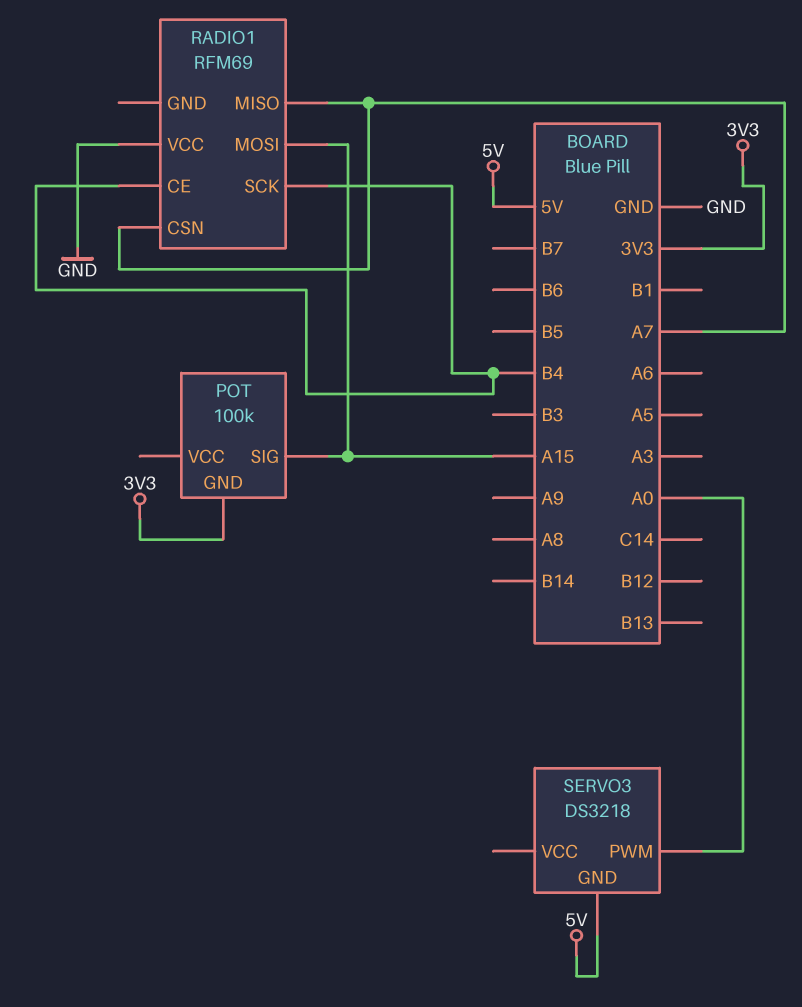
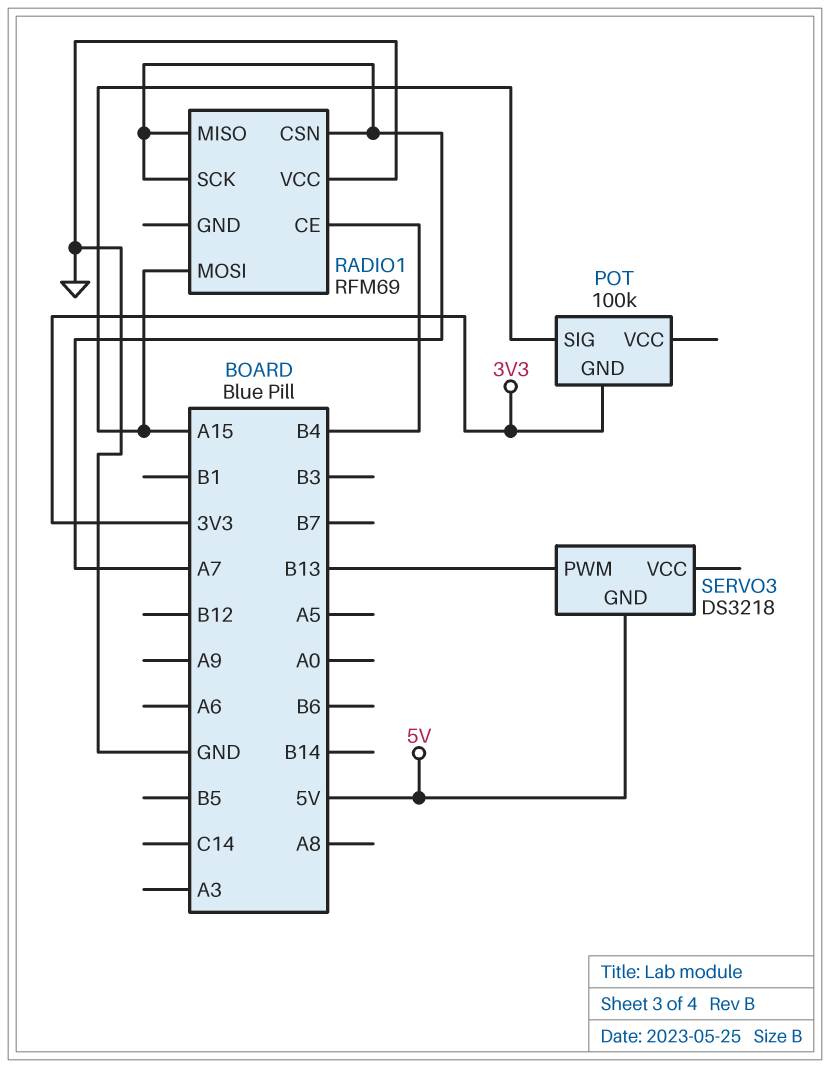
RADIO1 pin SCK: B4 -> A7
SERVO3 pin PWM: A0 -> B13

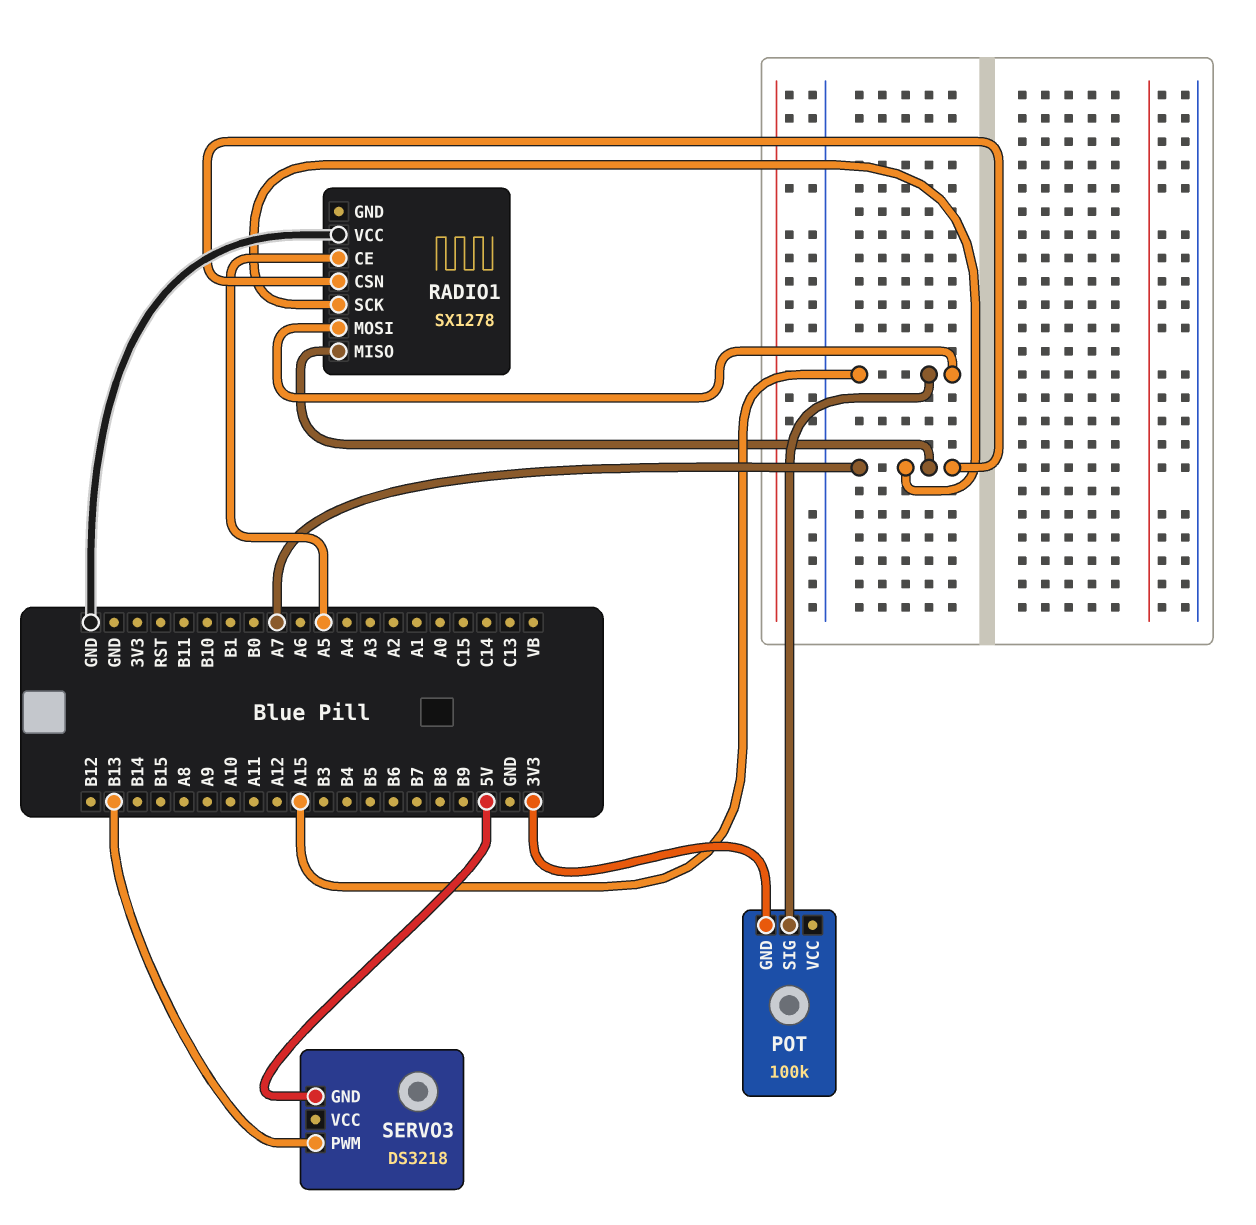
RADIO1: RFM69 -> SX1278
RADIO1 pin CE: B4 -> A5

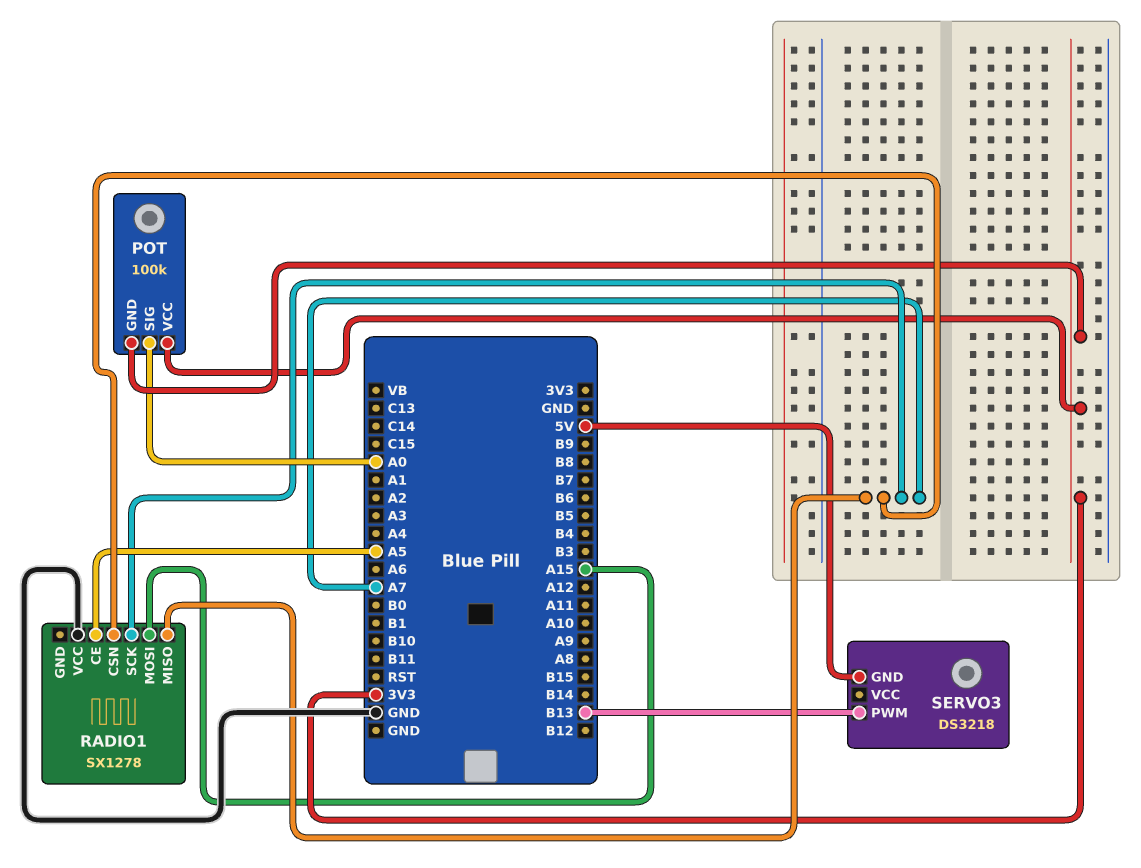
POT pin SIG: A15 -> A0
POT pin VCC: none -> 3V3

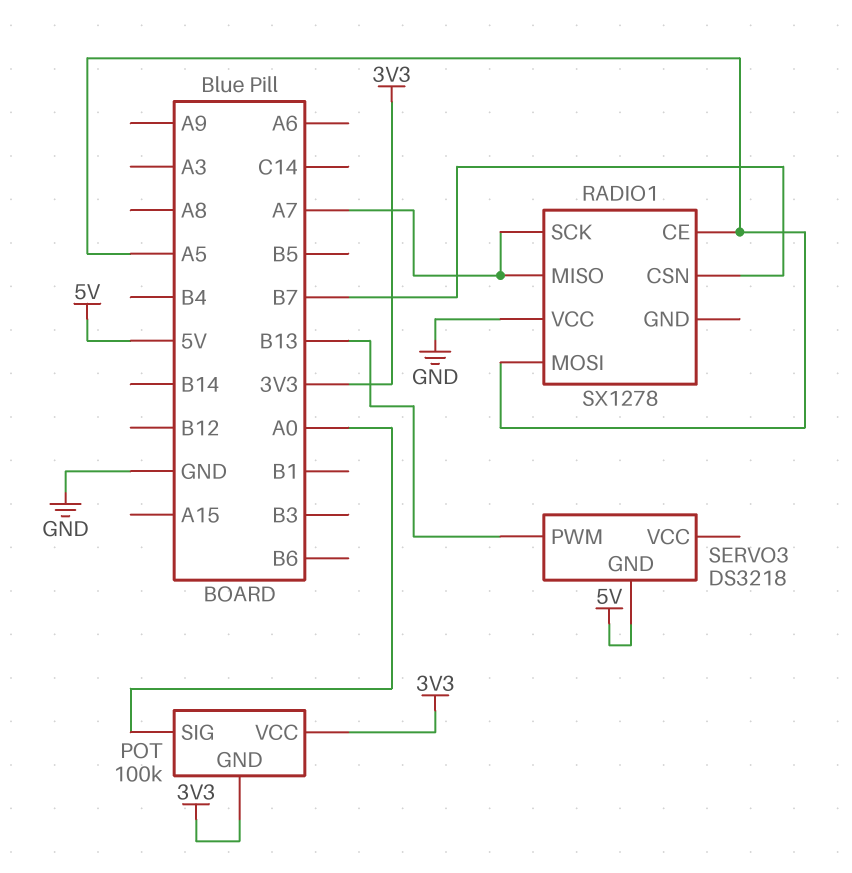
RADIO1 pin CSN: A7 -> B7
RADIO1 pin MOSI: A15 -> A5

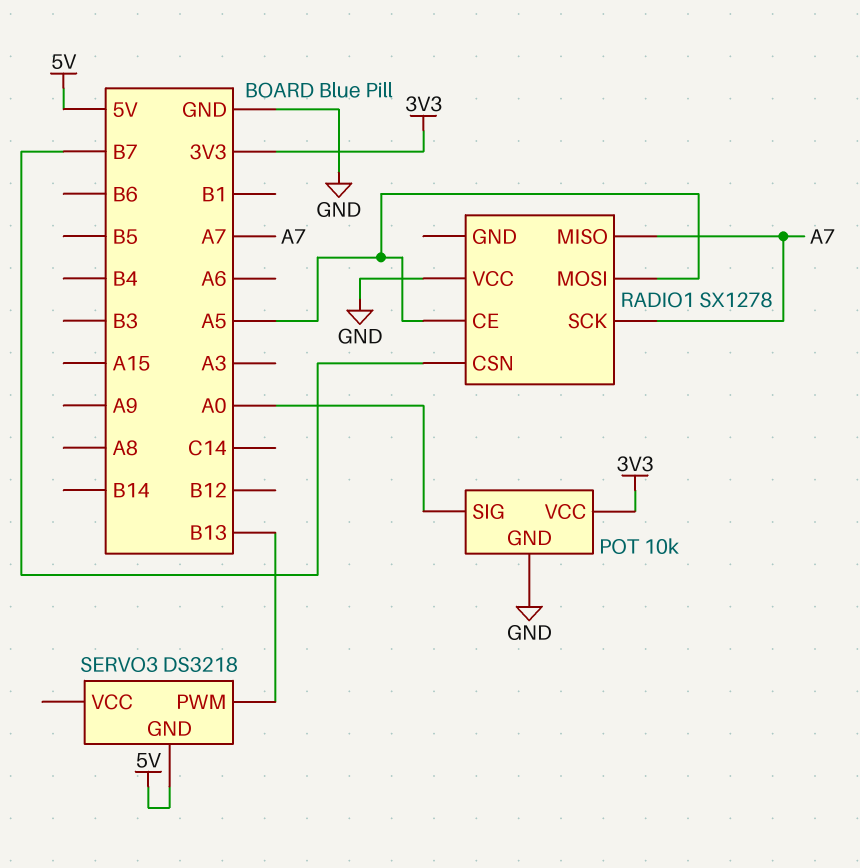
POT: 100k -> 10k
POT pin GND: 3V3 -> GND

